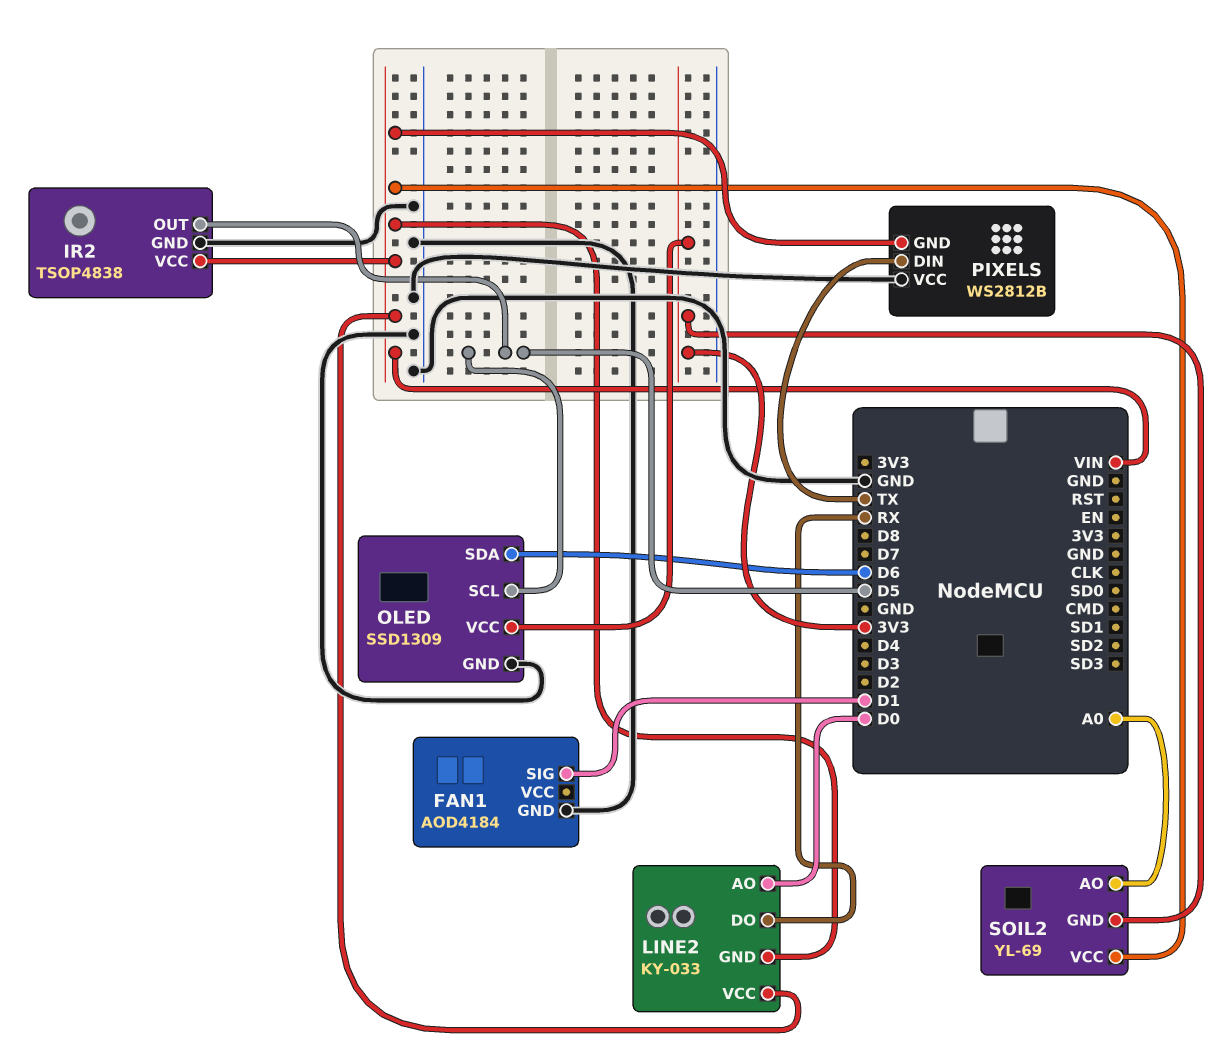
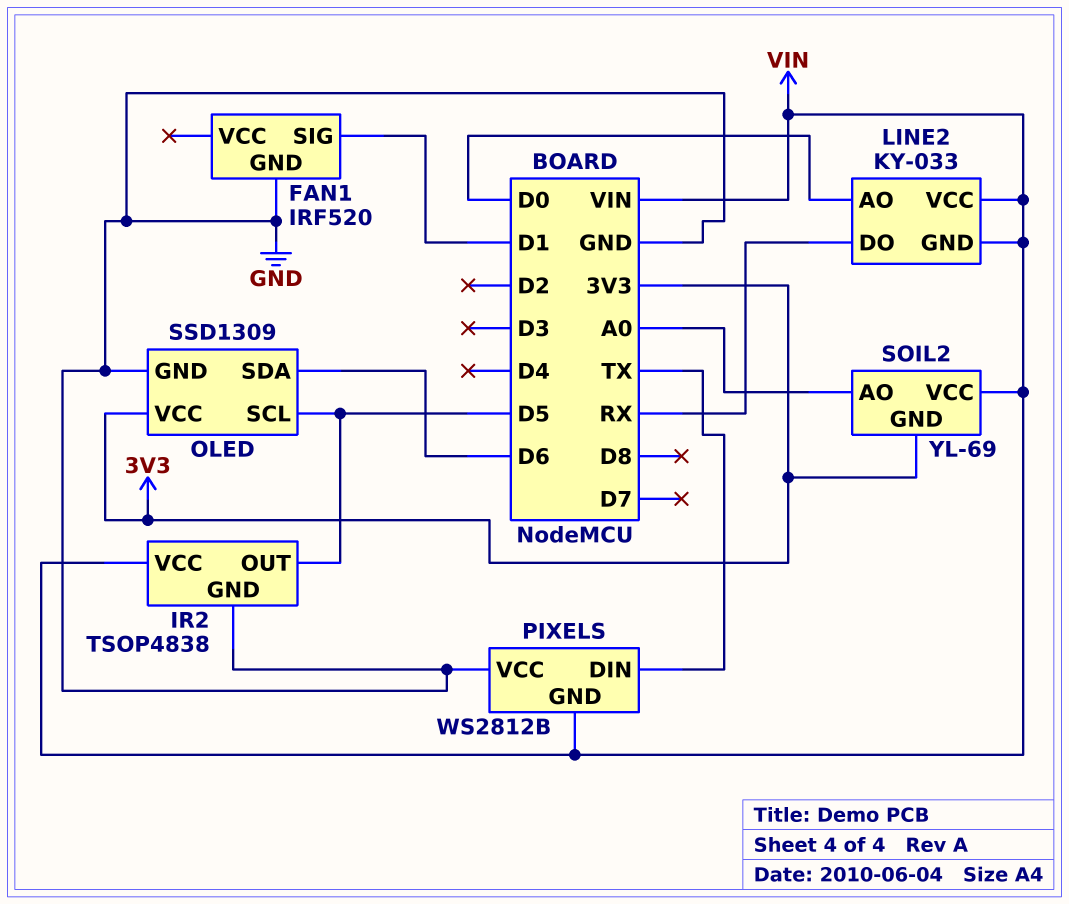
FAN1: AOD4184 -> IRF520

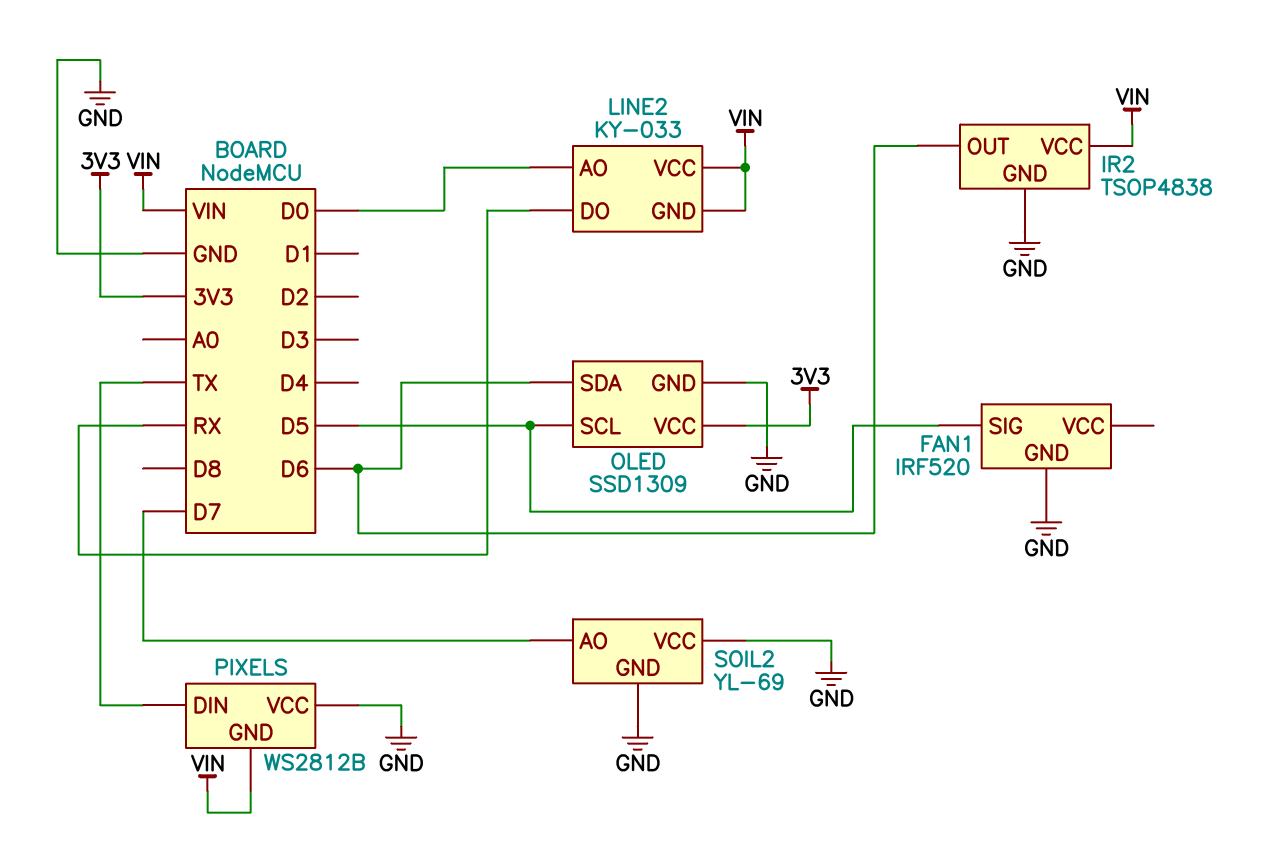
FAN1 pin SIG: D1 -> D5
IR2 pin OUT: D5 -> D6
SOIL2 pin AO: A0 -> D7
SOIL2 pin GND: 3V3 -> GND
SOIL2 pin VCC: VIN -> GND

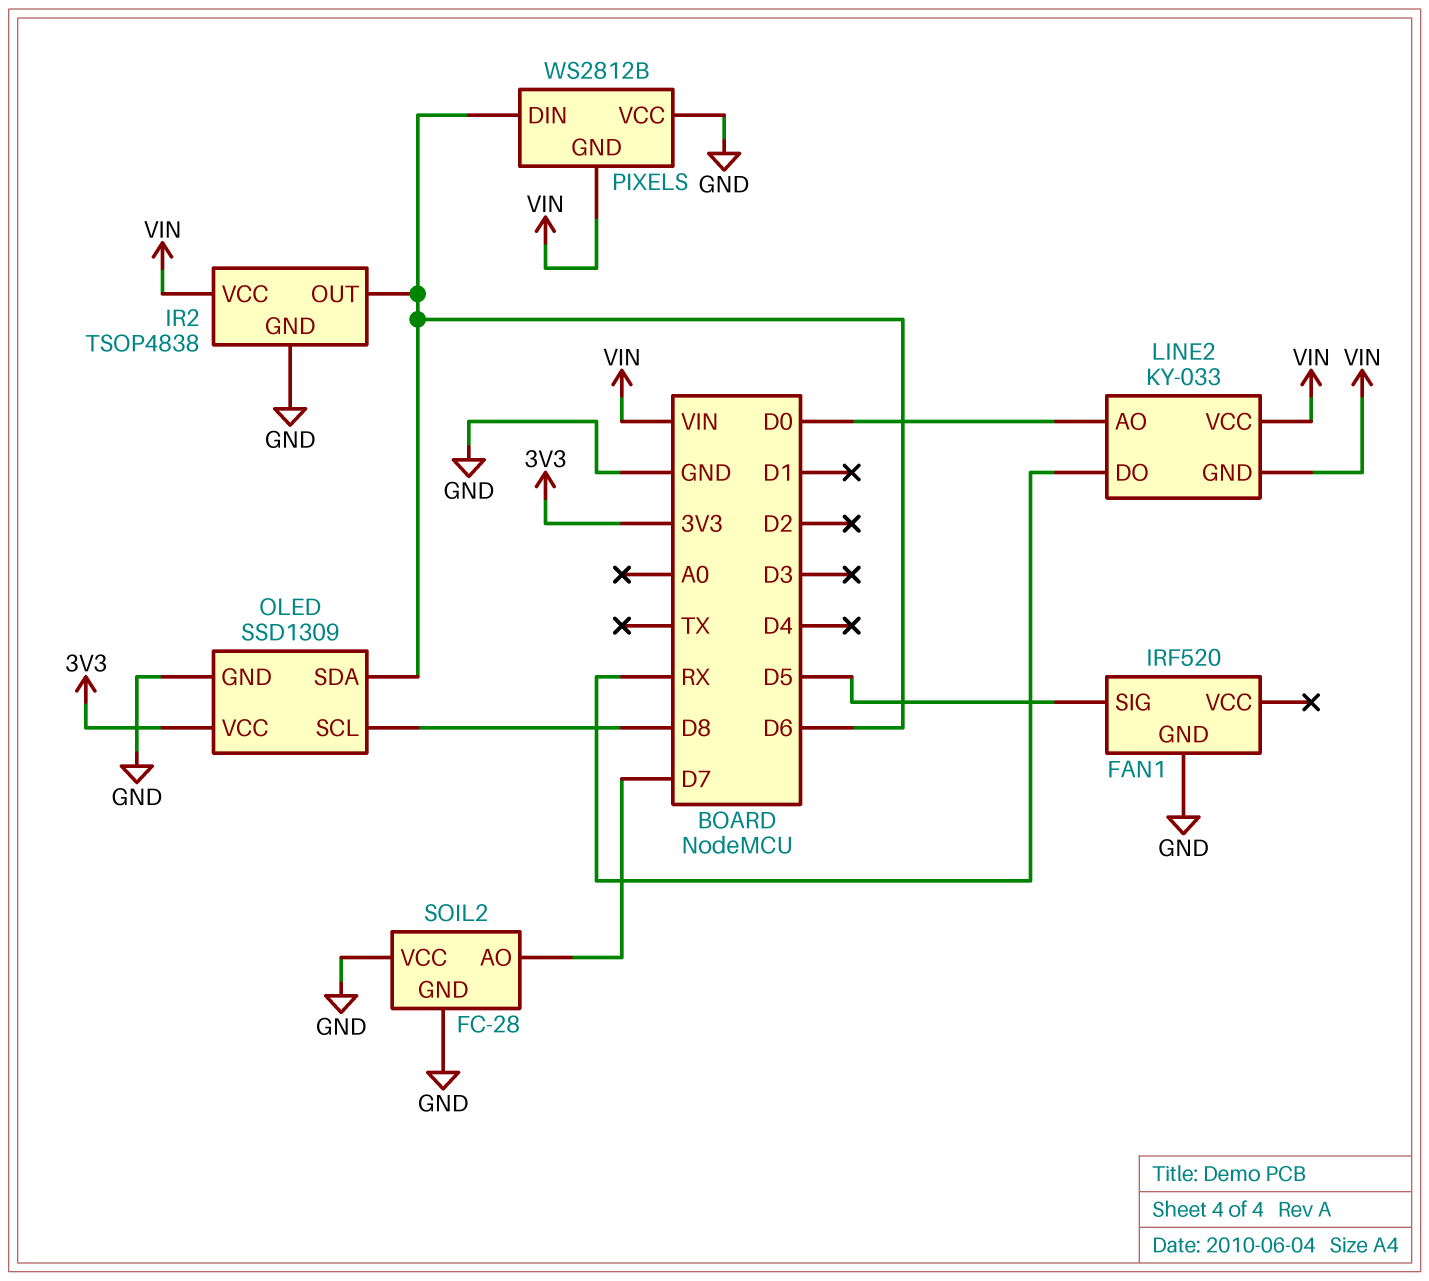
OLED pin SCL: D5 -> D8
PIXELS pin DIN: TX -> D6
SOIL2: YL-69 -> FC-28

